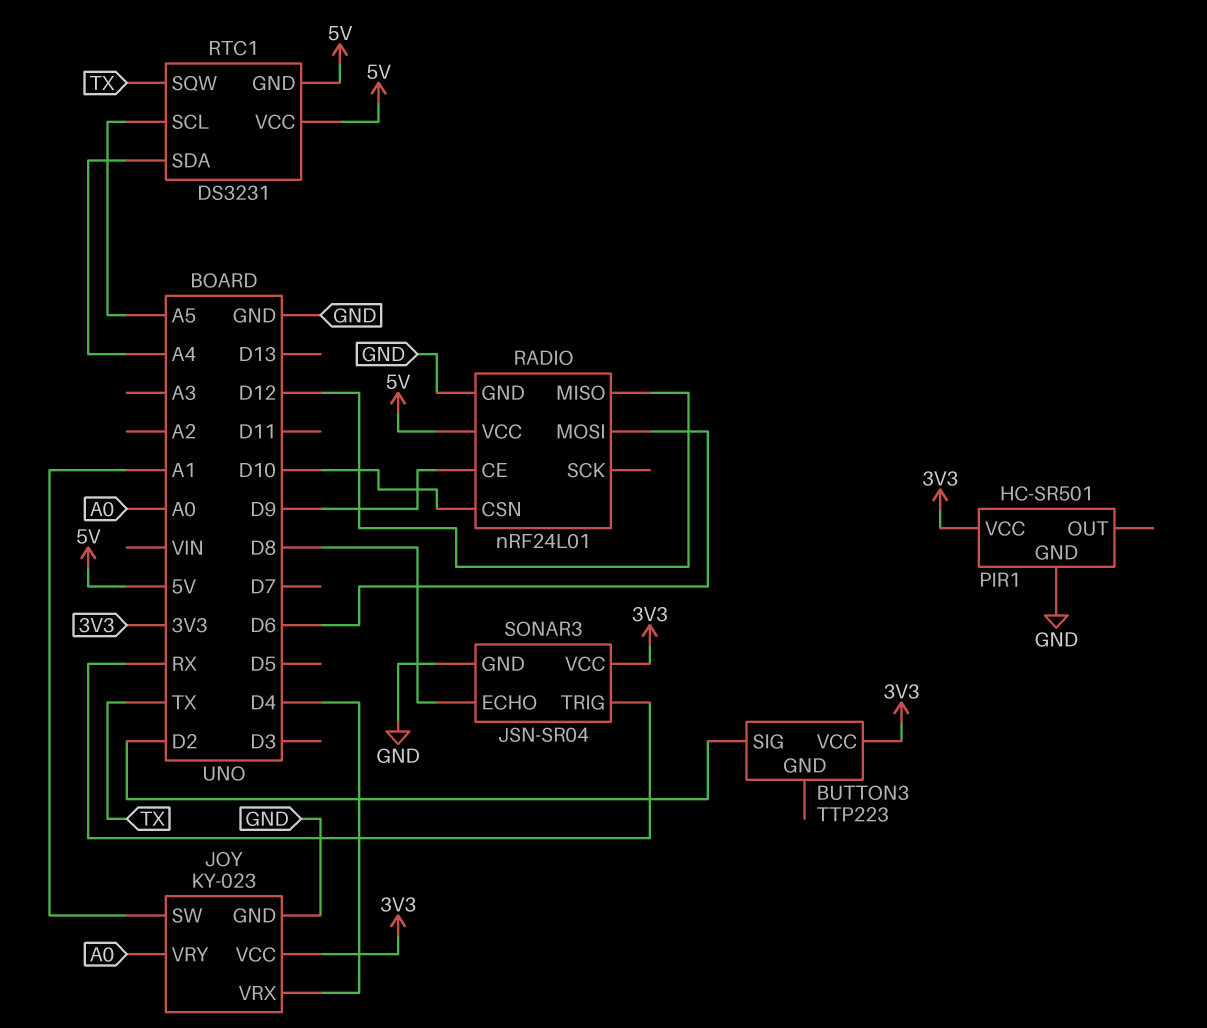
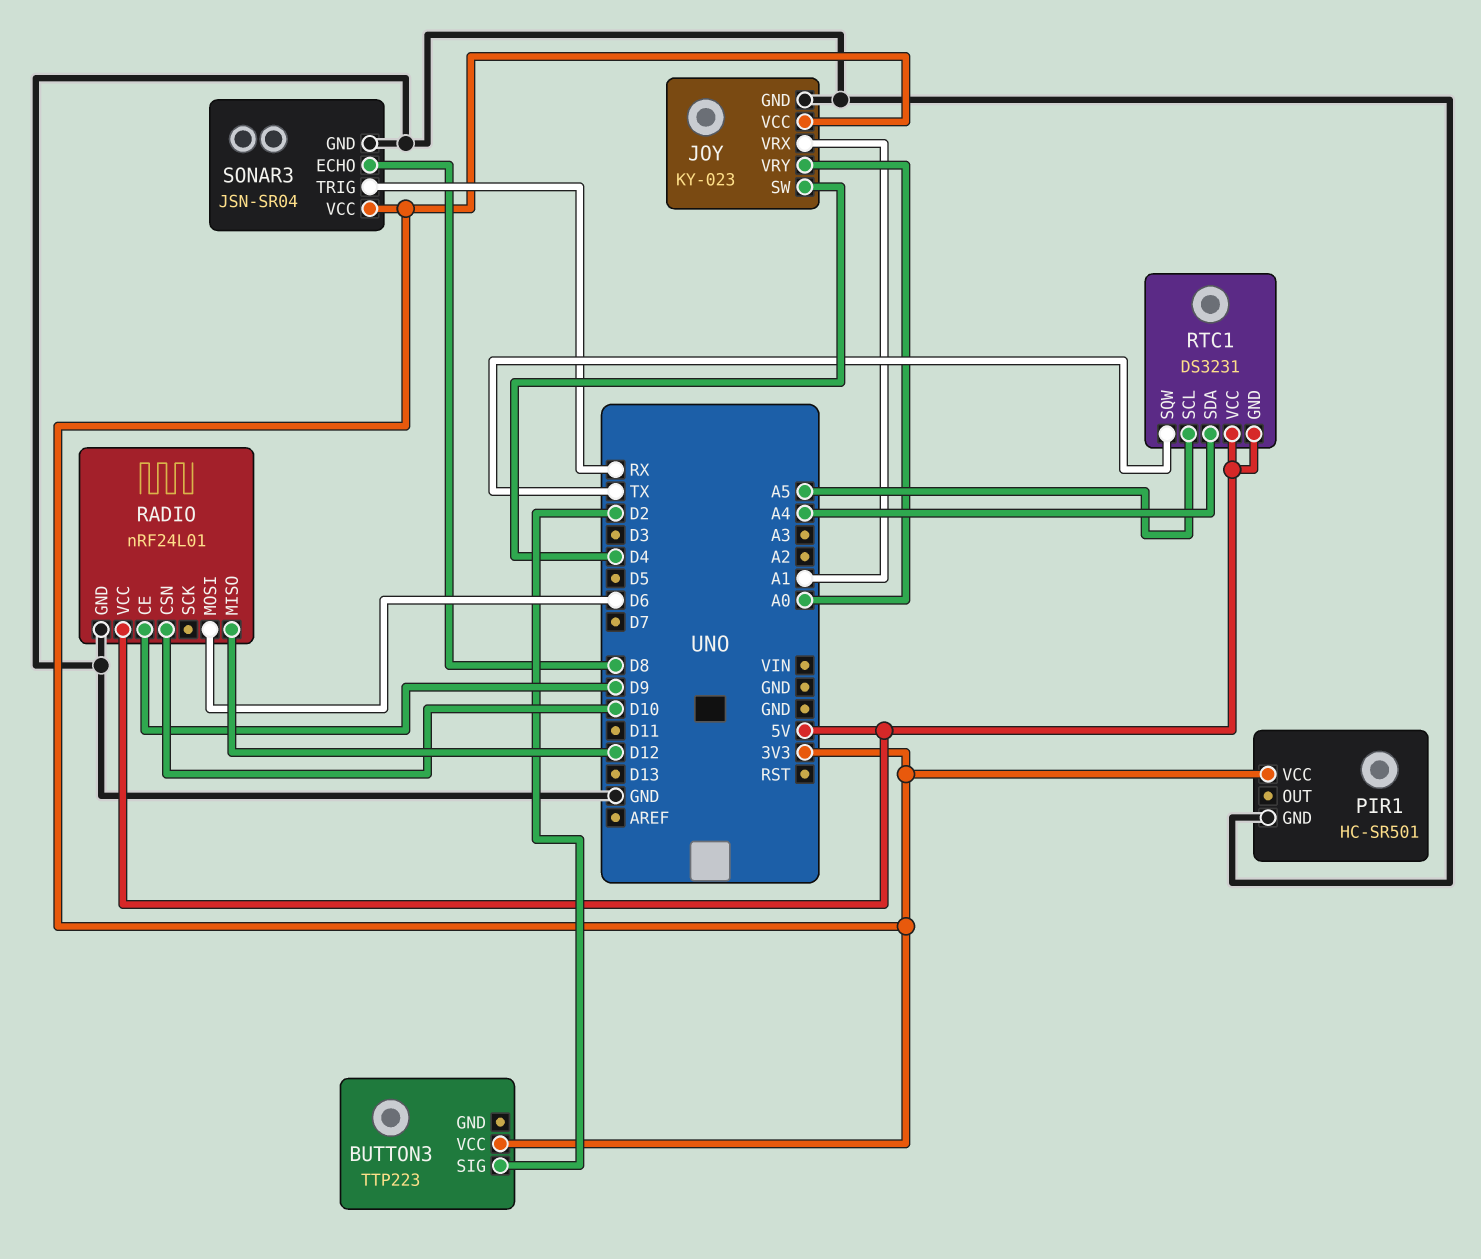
JOY pin SW: A1 -> D4
JOY pin VRX: D4 -> A1

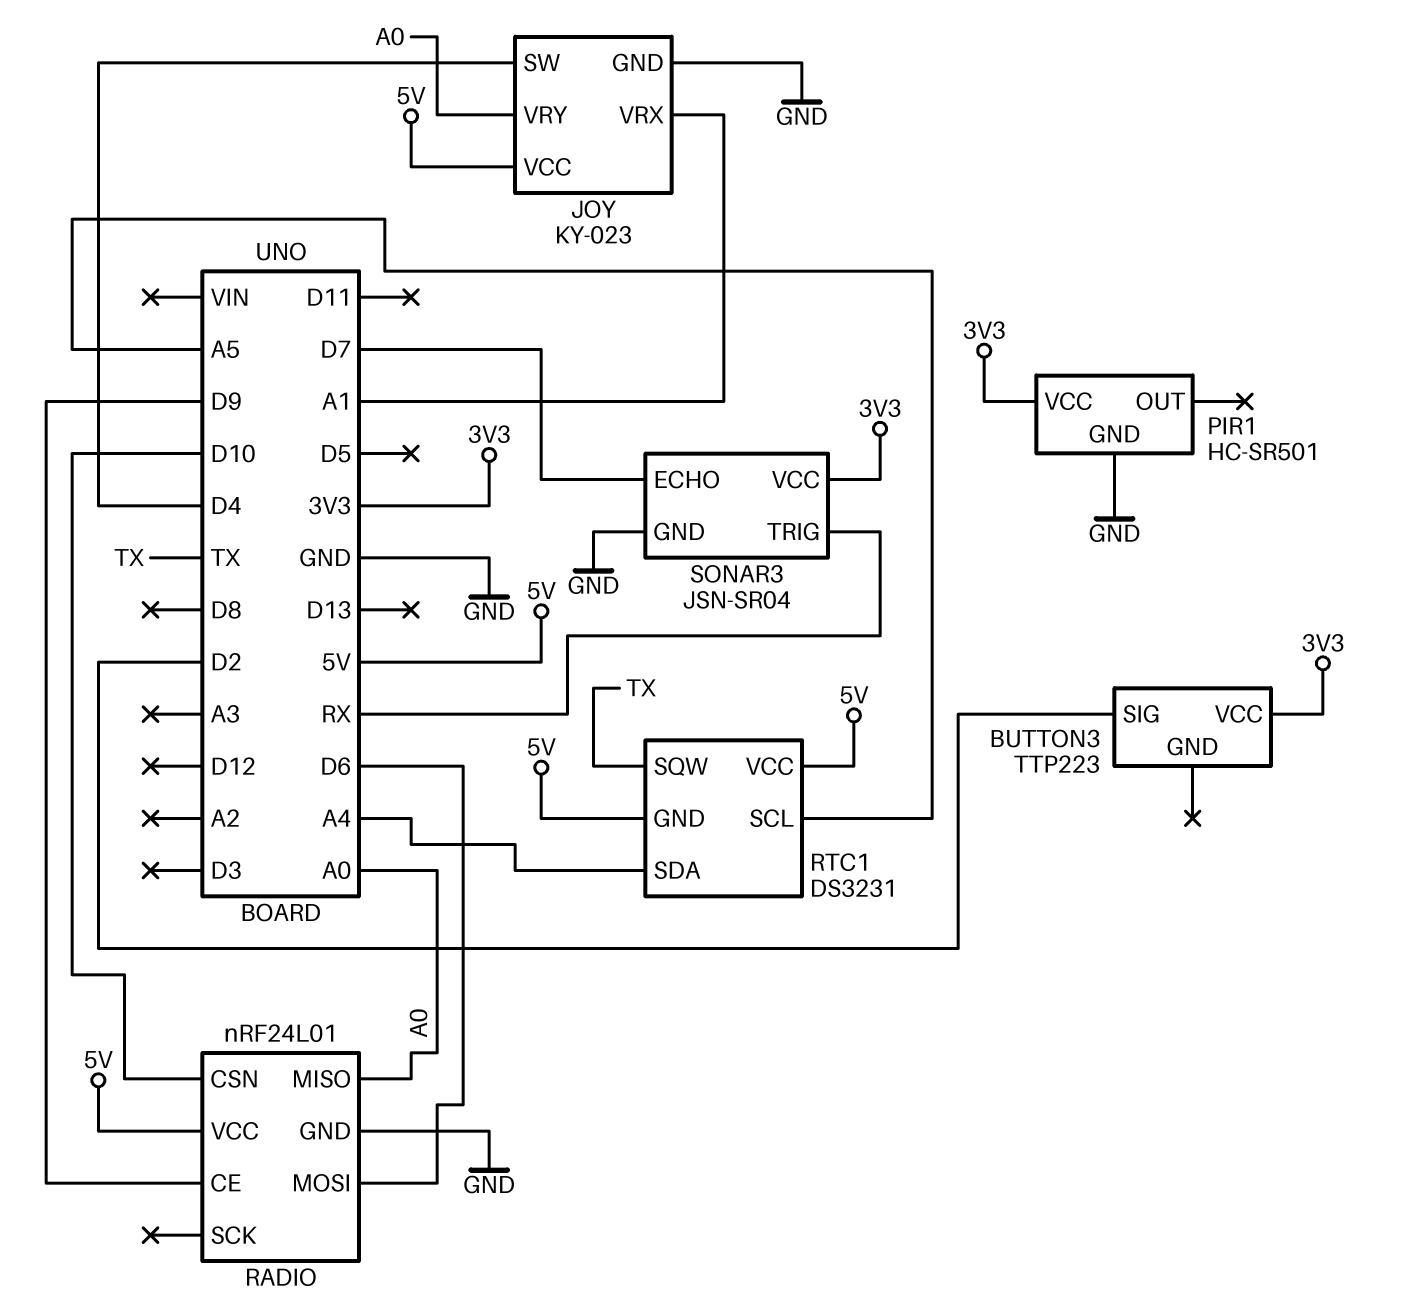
JOY pin VCC: 3V3 -> 5V
RADIO pin MISO: D12 -> A0
SONAR3 pin ECHO: D8 -> D7

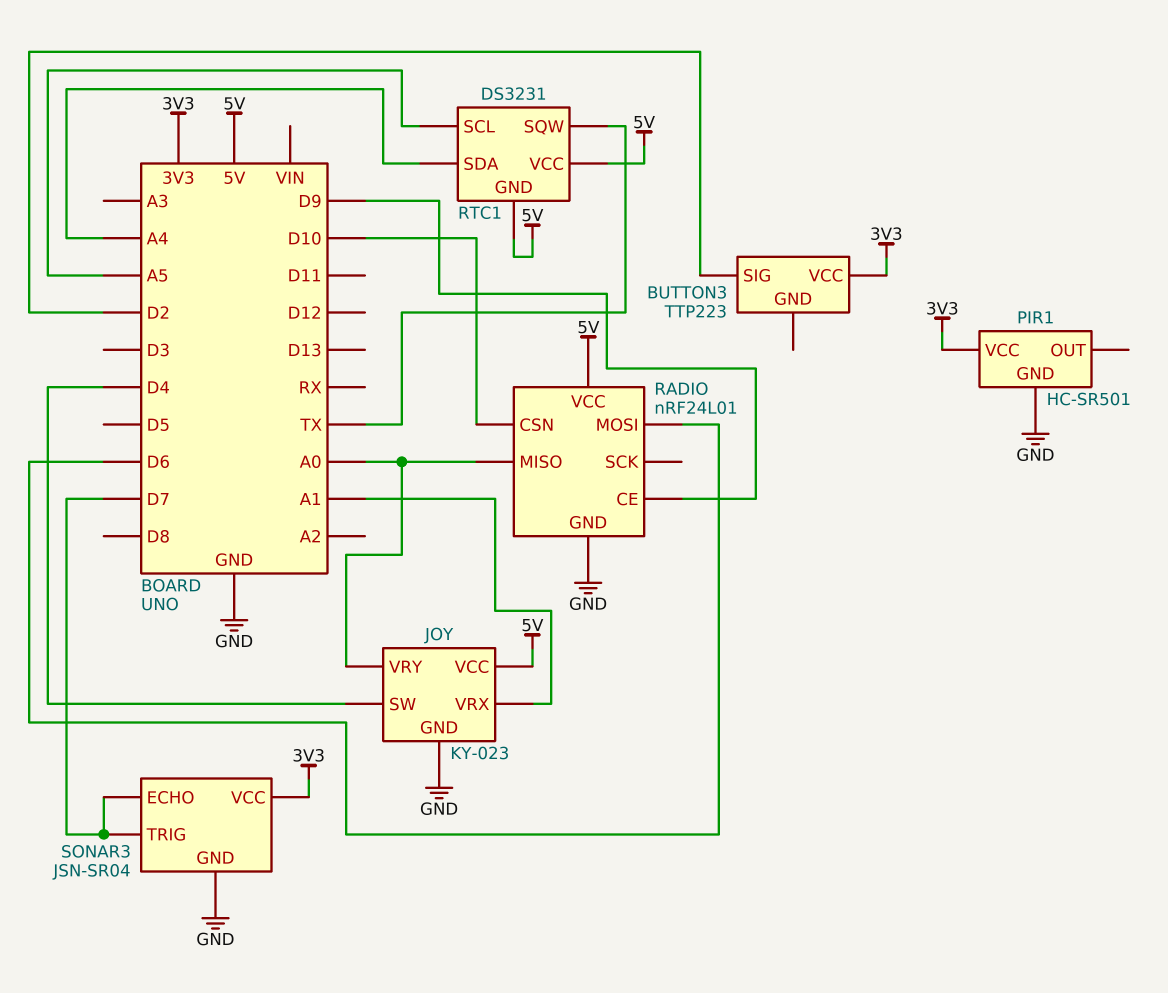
SONAR3 pin TRIG: RX -> D7

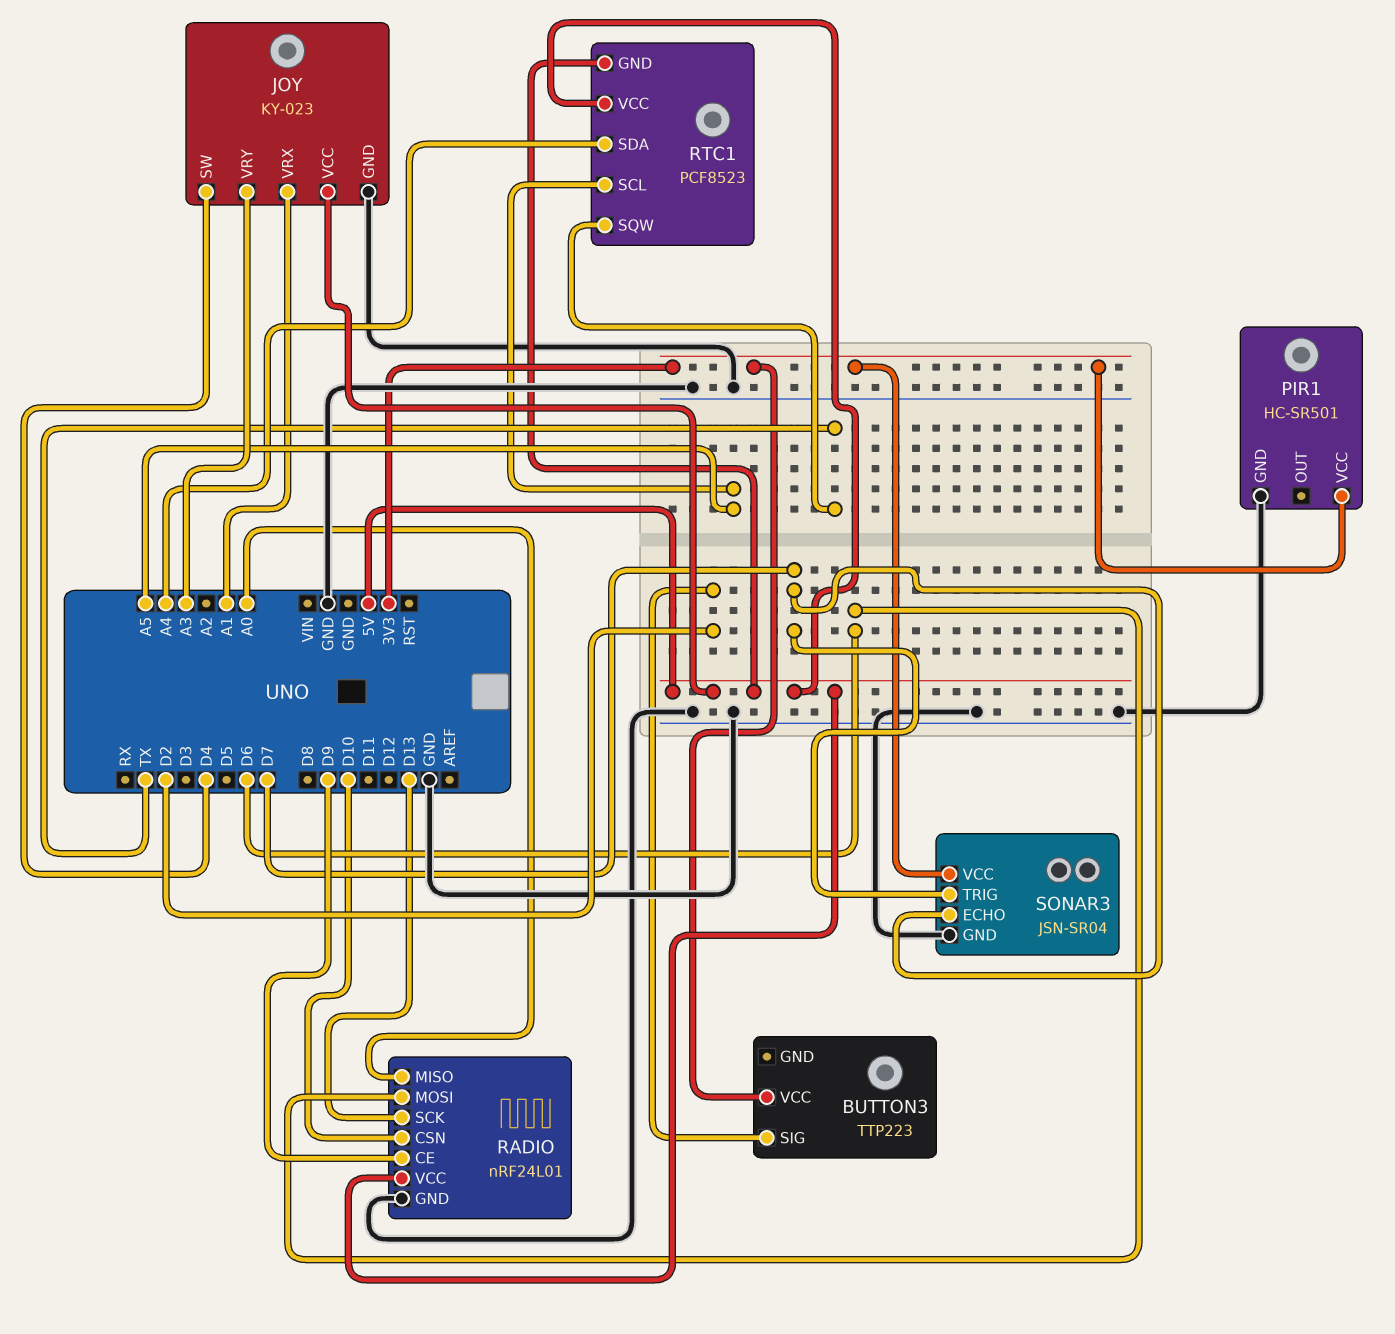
JOY pin VRY: A0 -> A3
RADIO pin SCK: none -> D13
RTC1: DS3231 -> PCF8523

